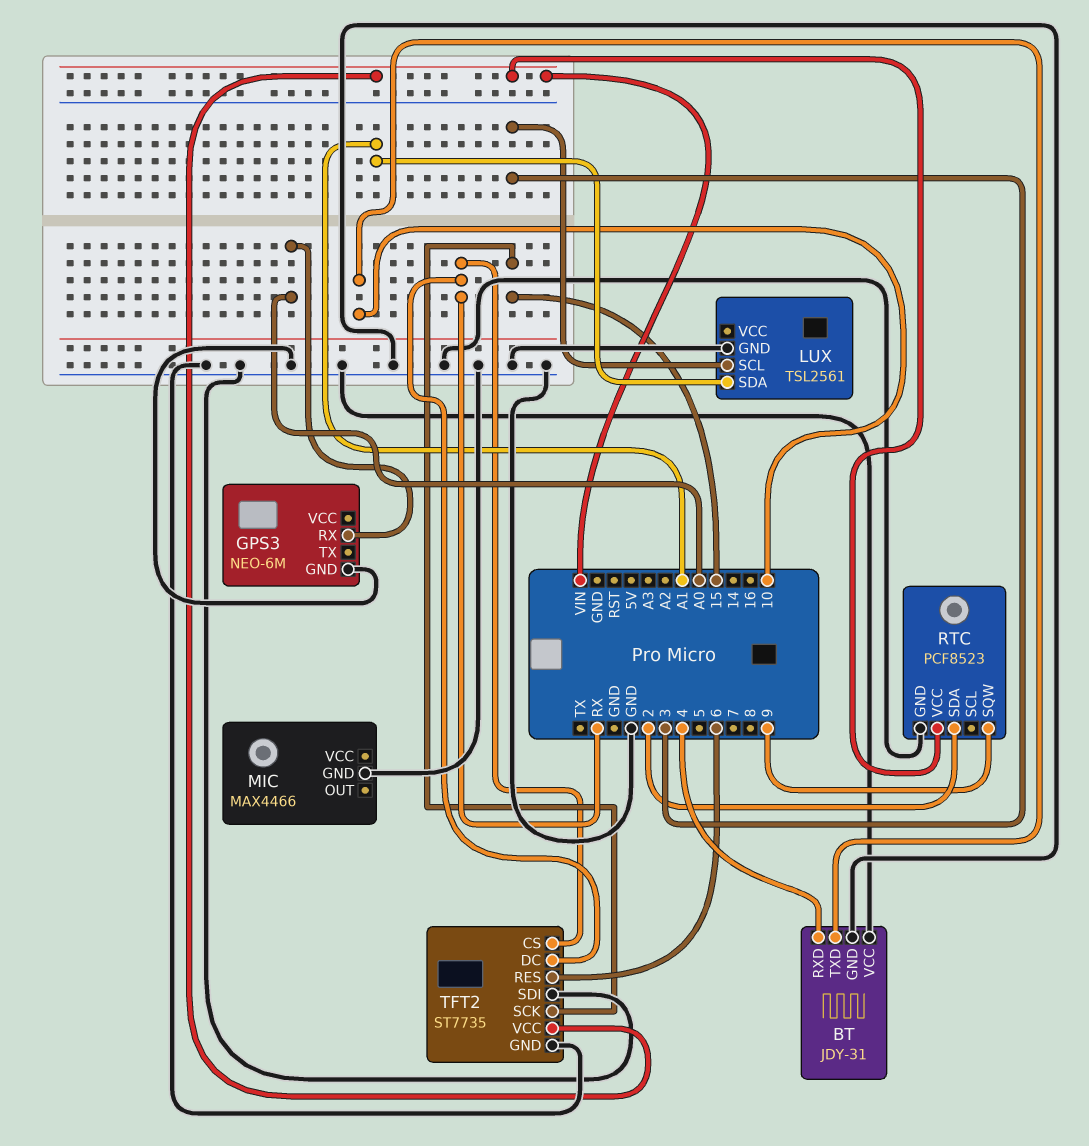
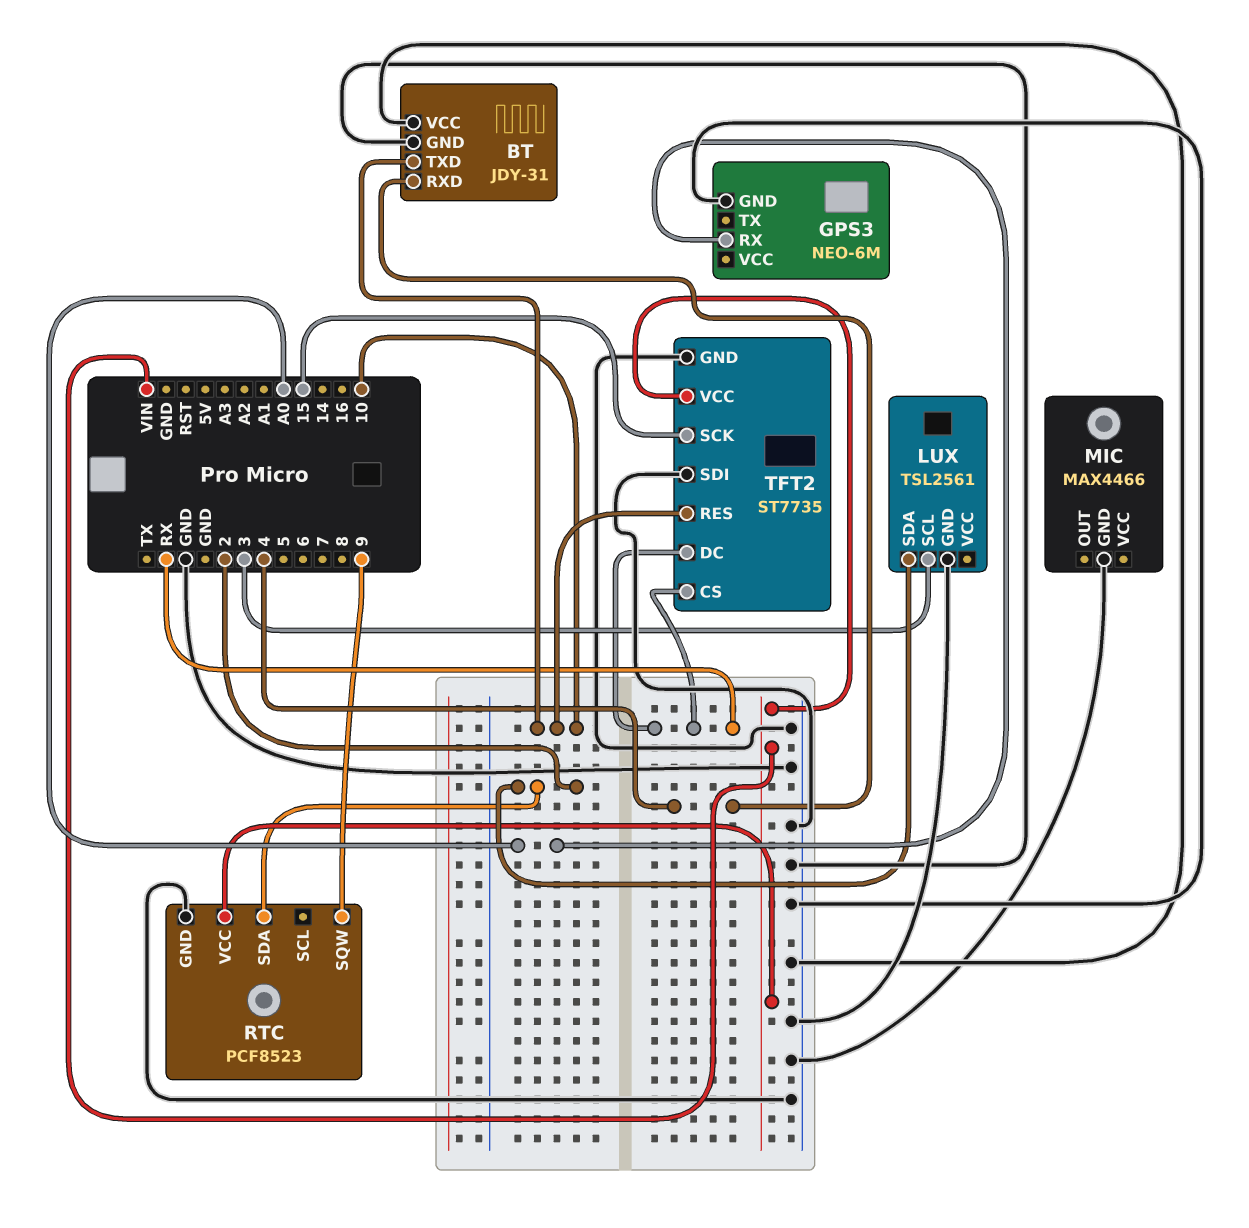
LUX pin SDA: A1 -> 2
TFT2 pin RES: 6 -> 10

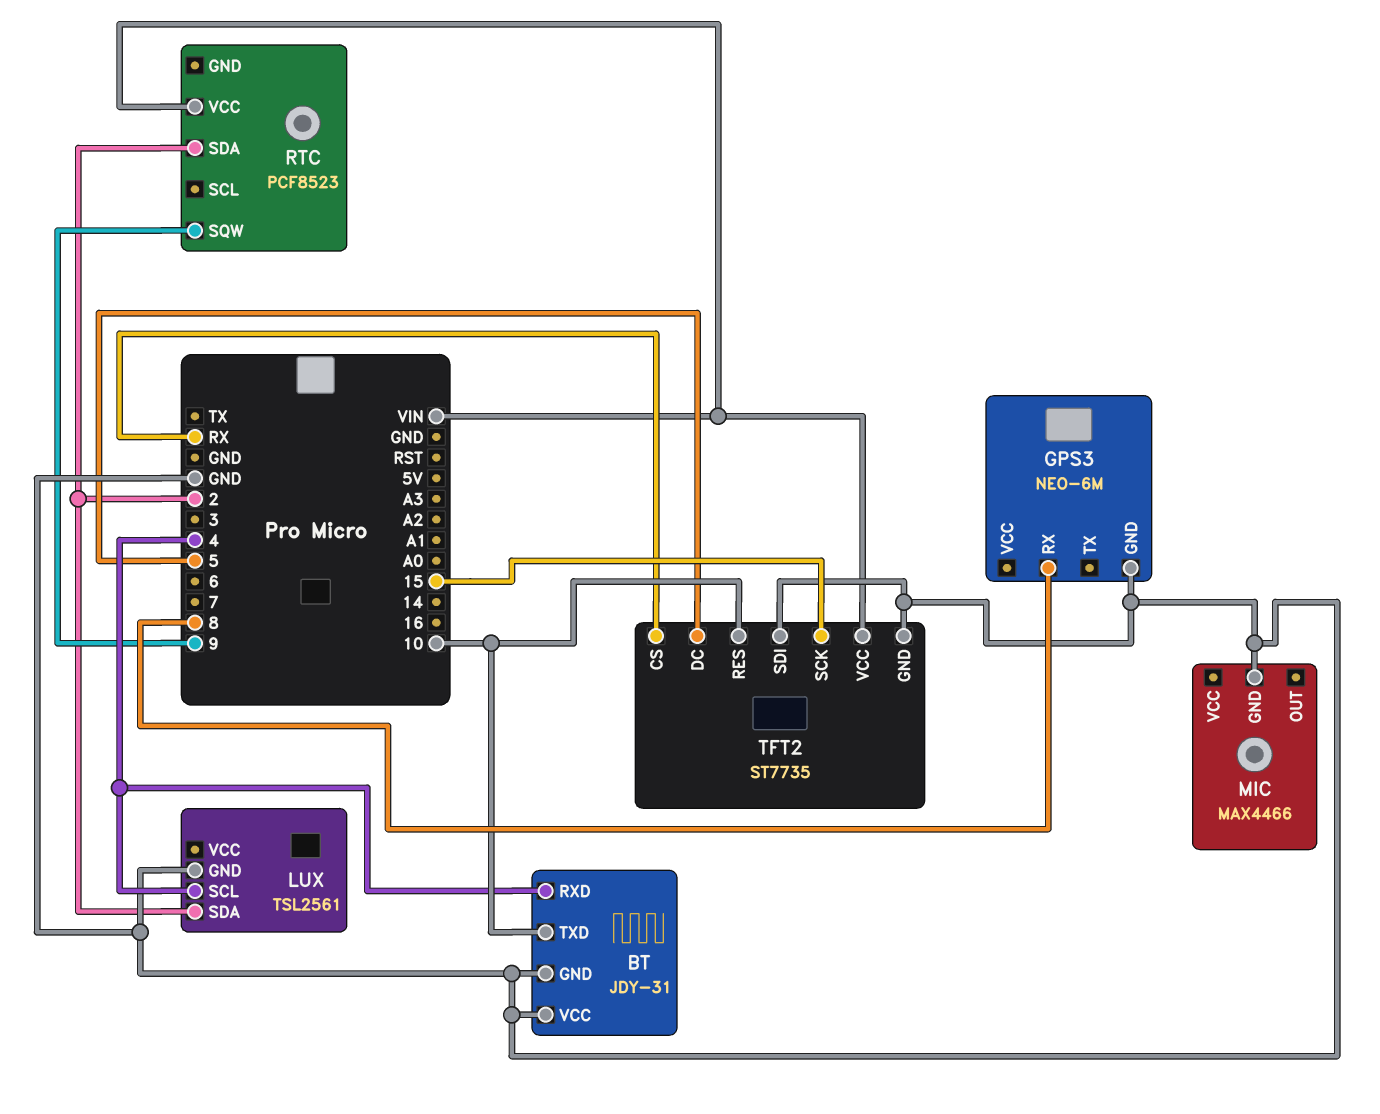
GPS3 pin RX: A0 -> 8
LUX pin SCL: 3 -> 4
RTC pin GND: GND -> none
TFT2 pin DC: RX -> 5

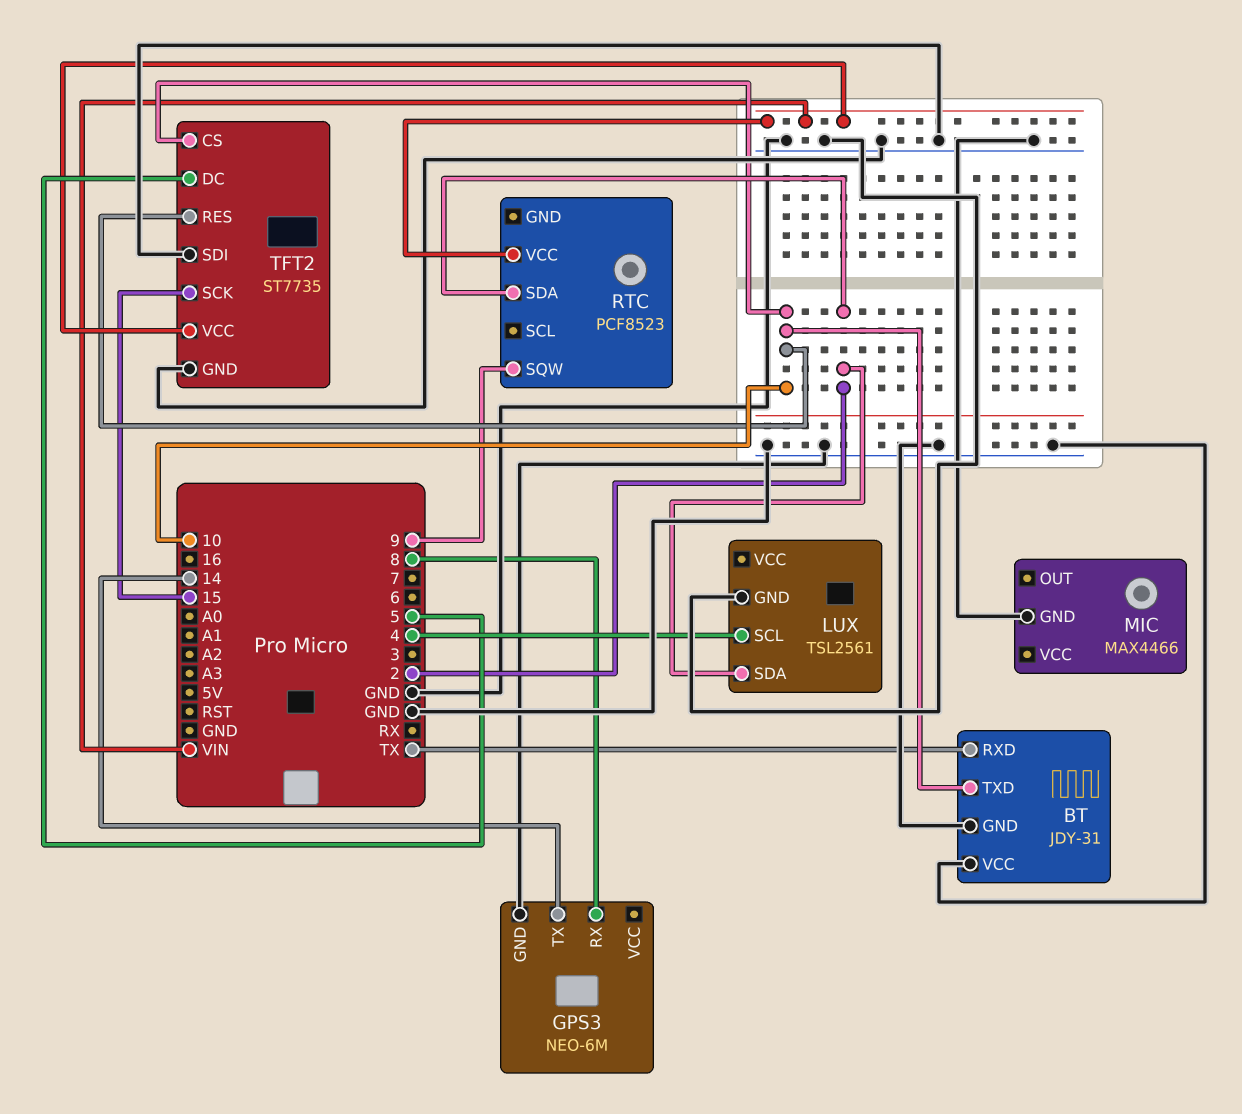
BT pin RXD: 4 -> TX
GPS3 pin TX: none -> 14
TFT2 pin CS: RX -> 10

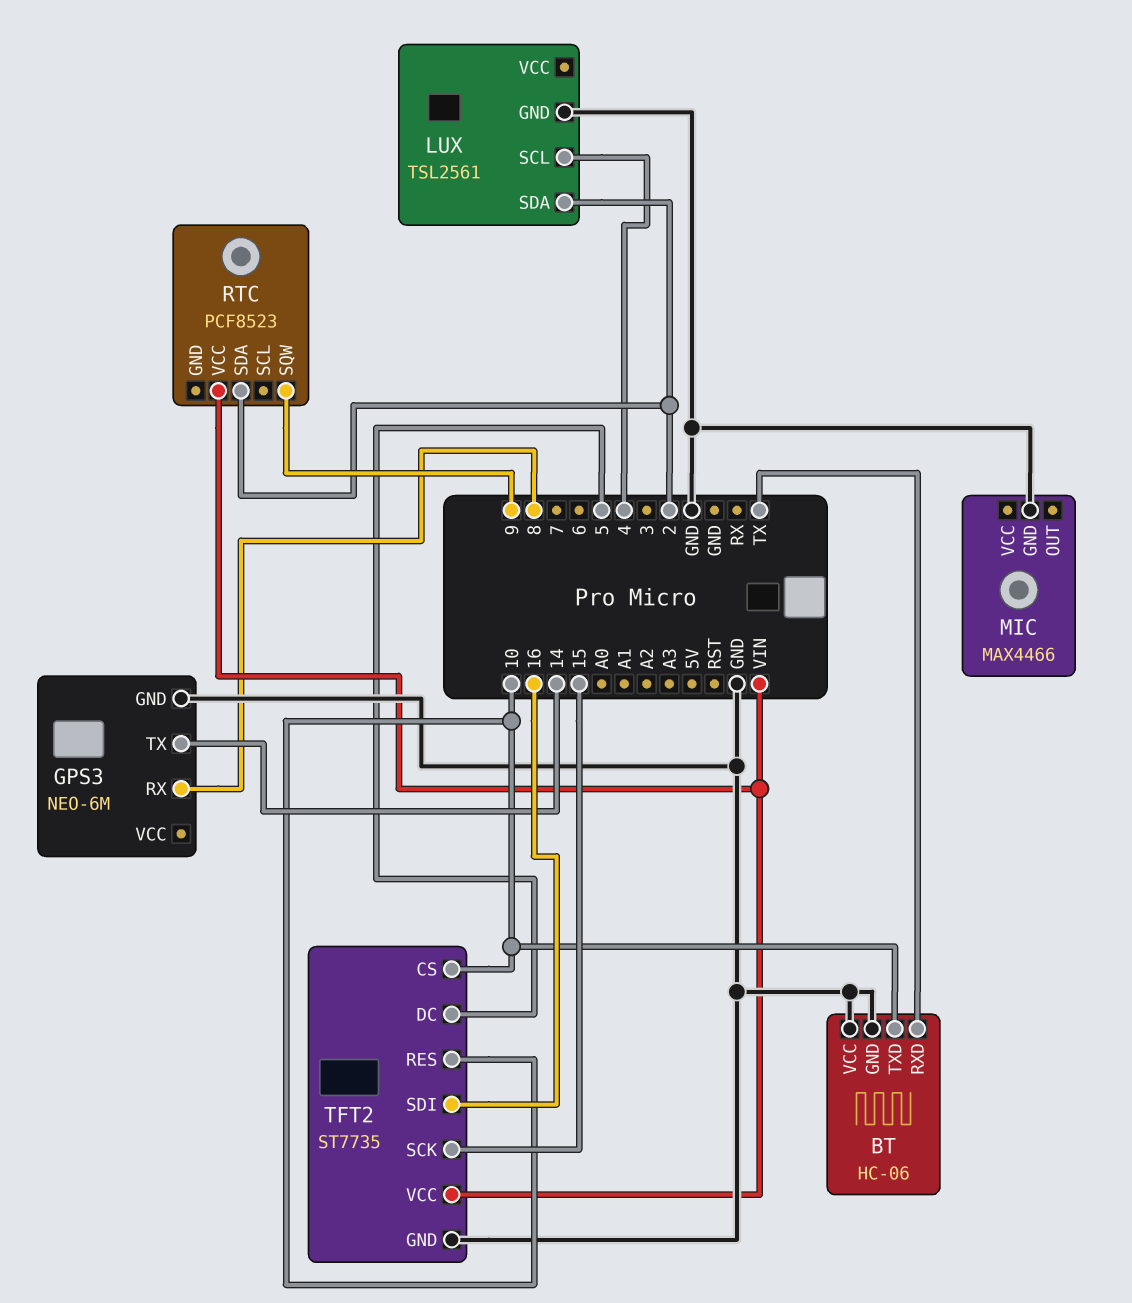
BT: JDY-31 -> HC-06
TFT2 pin SDI: GND -> 16

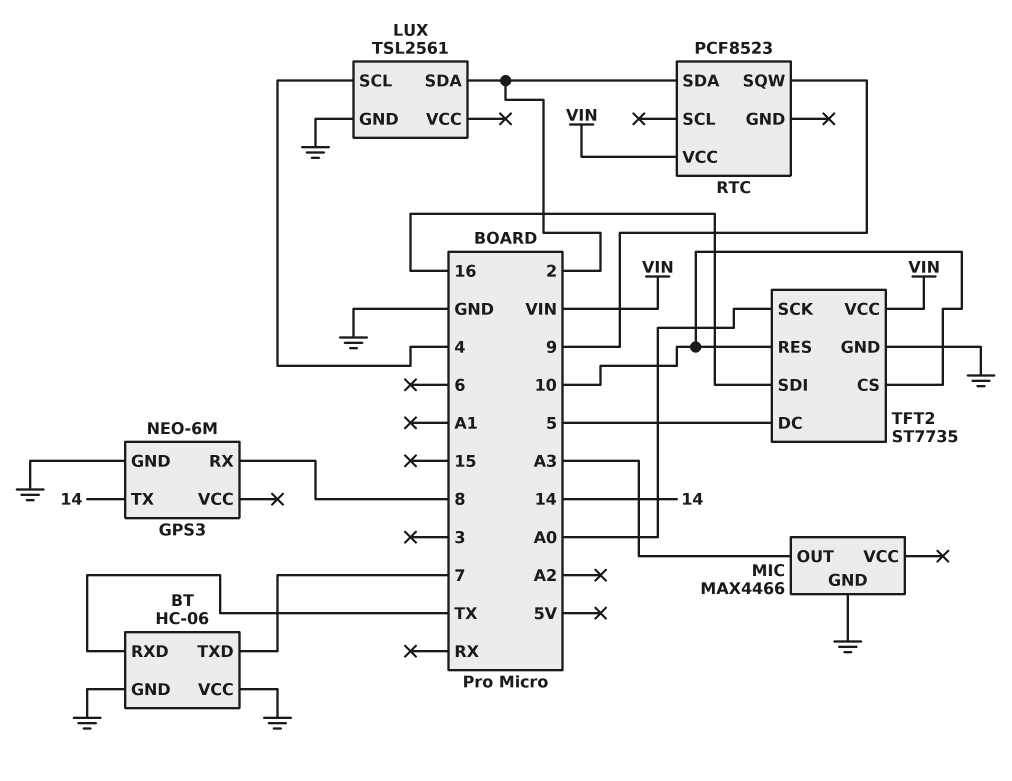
BT pin TXD: 10 -> 7
MIC pin OUT: none -> A3
TFT2 pin SCK: 15 -> A0

